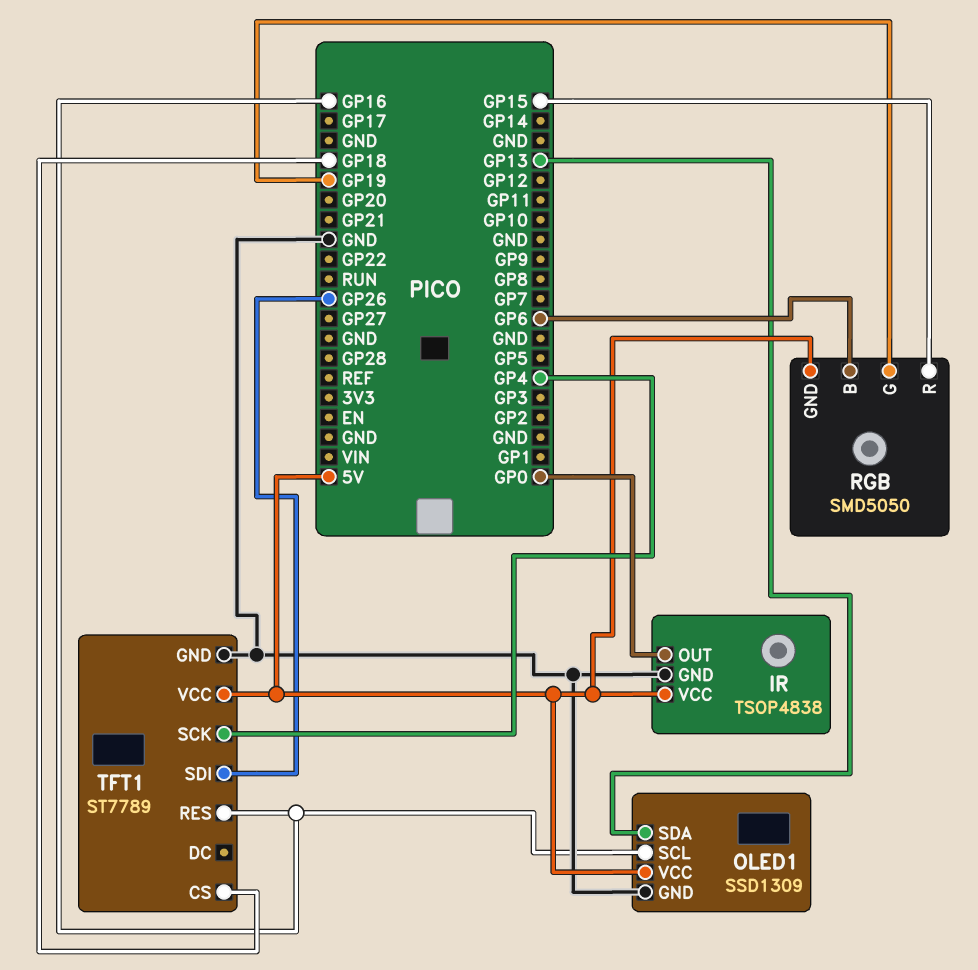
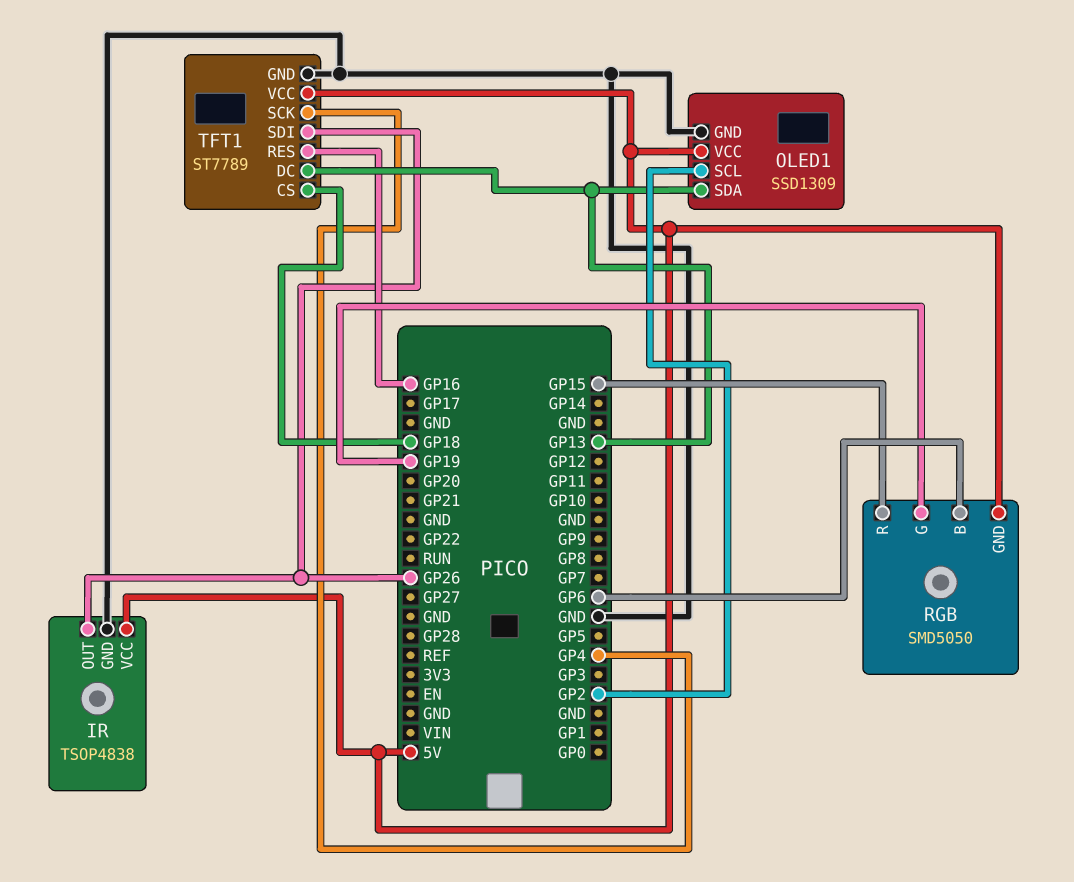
IR pin OUT: GP0 -> GP26
OLED1 pin SCL: GP16 -> GP2
TFT1 pin DC: none -> GP13

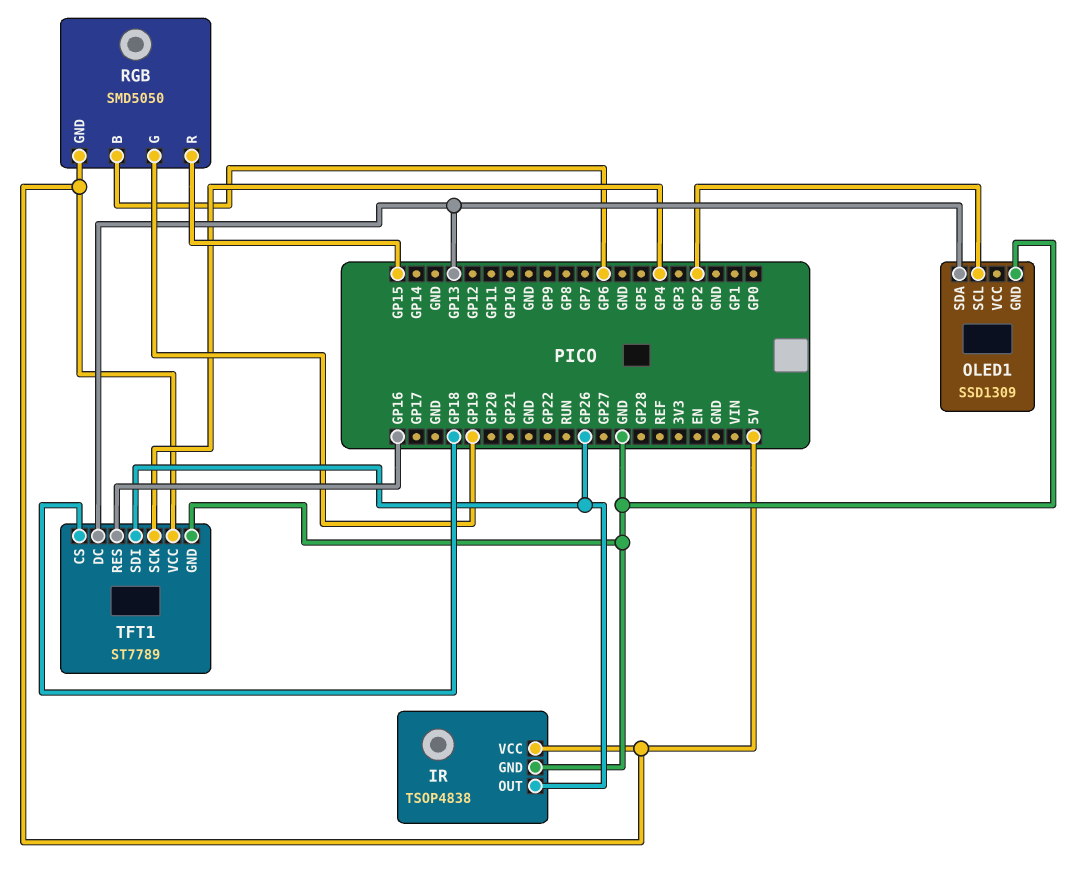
OLED1 pin VCC: 5V -> none

